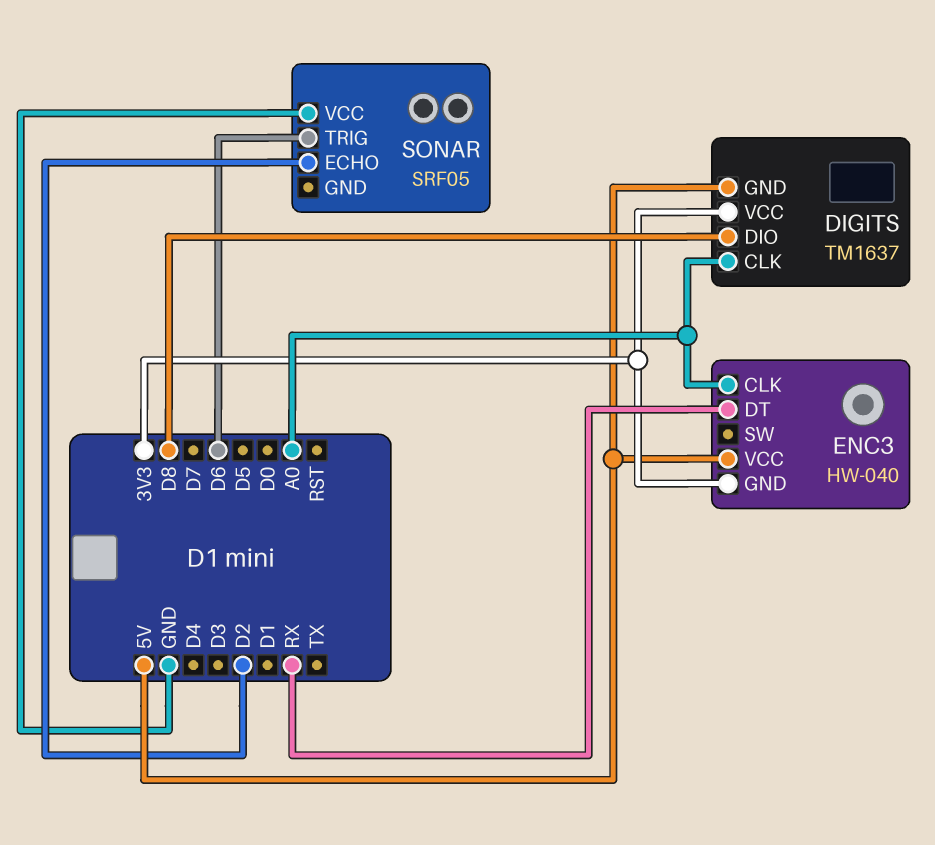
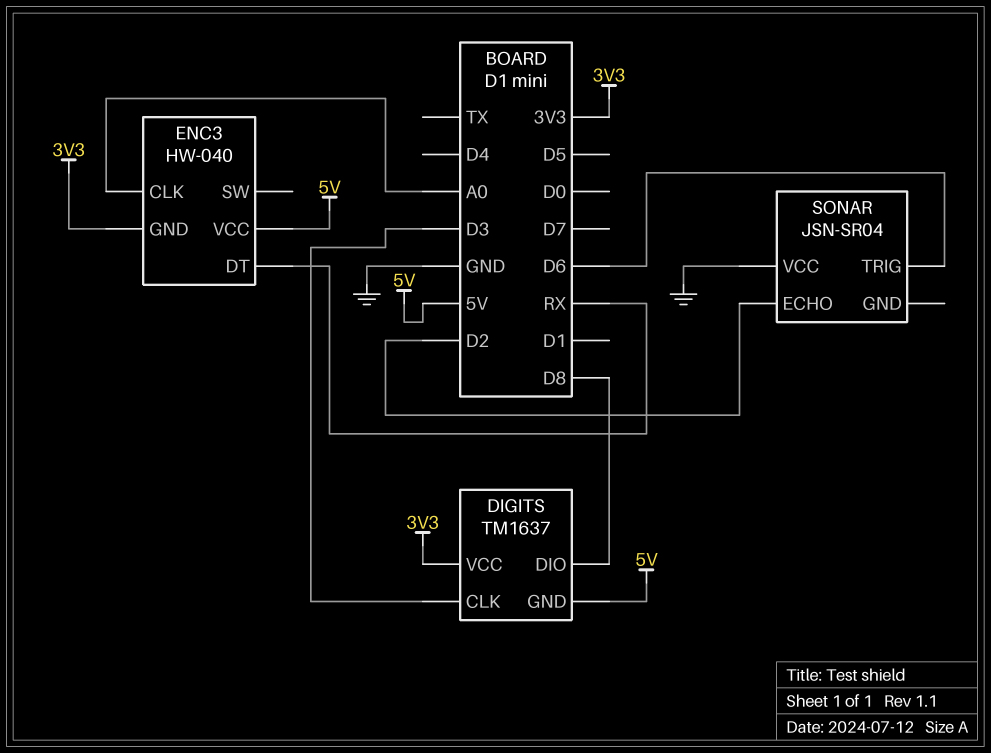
DIGITS pin CLK: A0 -> D3
SONAR: SRF05 -> JSN-SR04

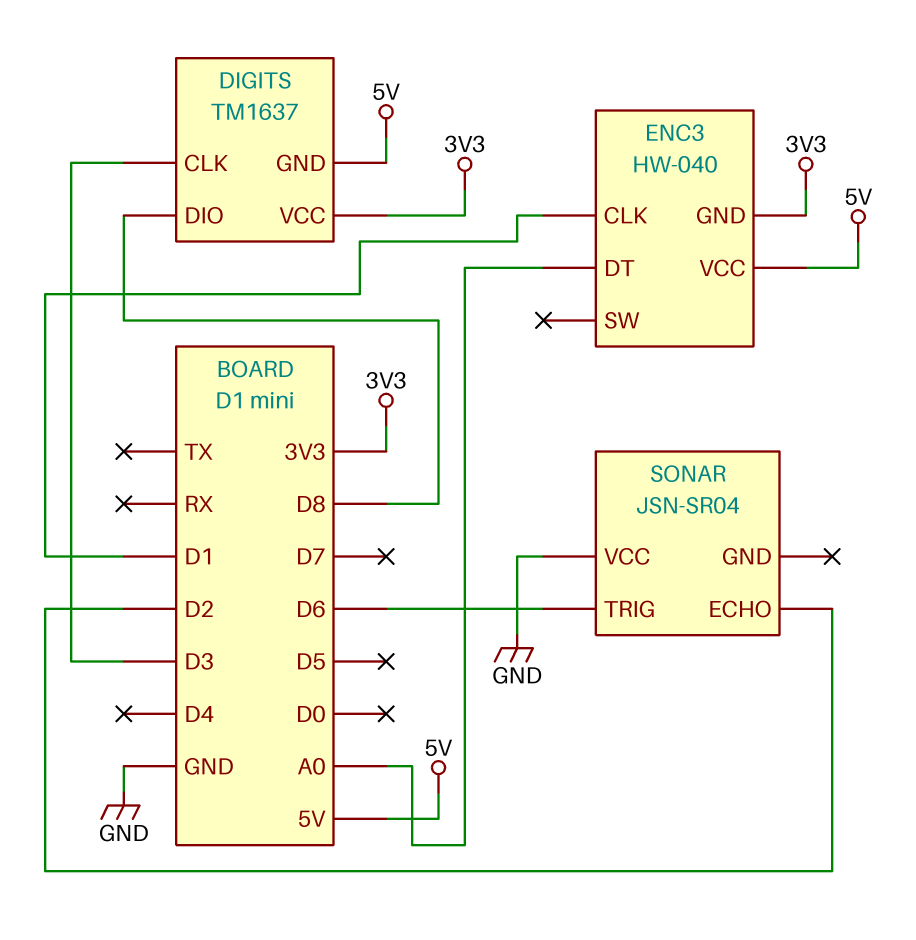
ENC3 pin CLK: A0 -> D1
ENC3 pin DT: RX -> A0

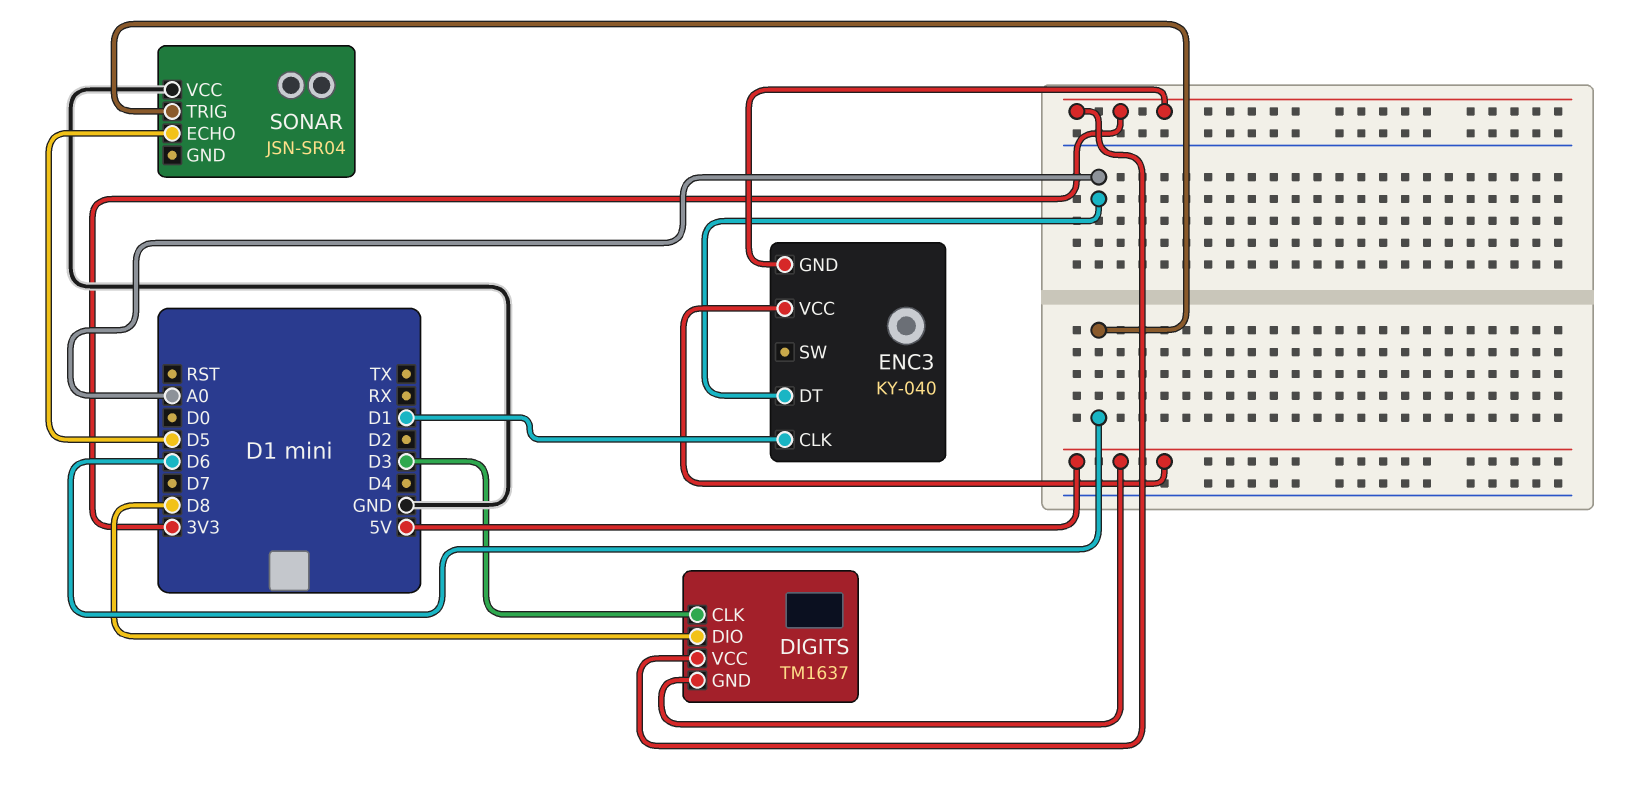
ENC3: HW-040 -> KY-040
SONAR pin ECHO: D2 -> D5

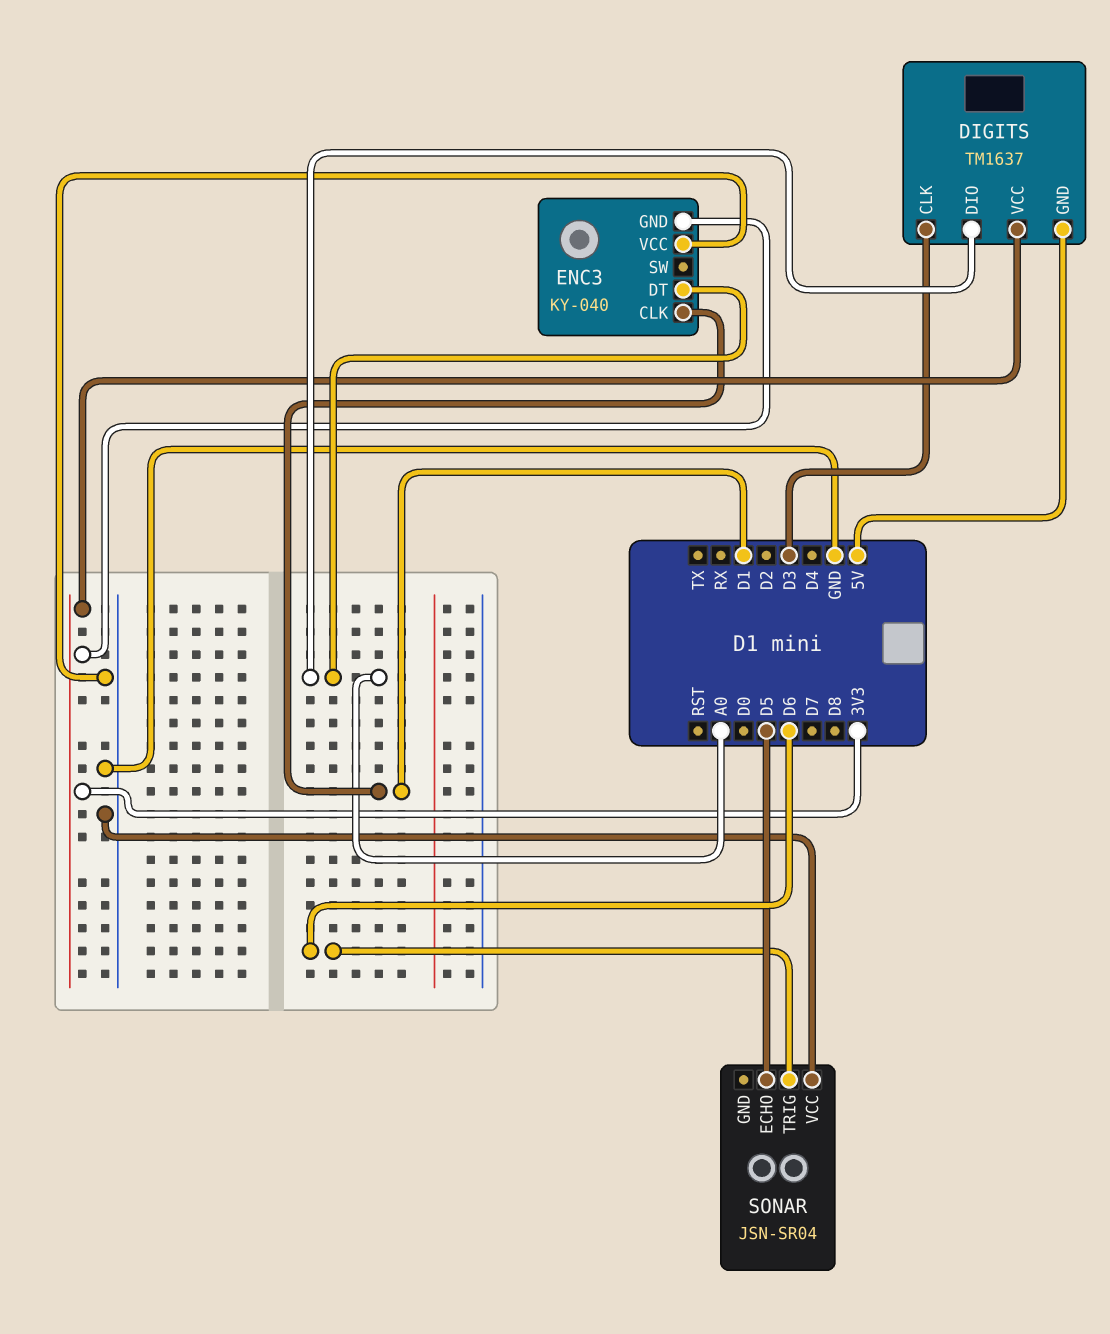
DIGITS pin DIO: D8 -> A0
ENC3 pin VCC: 5V -> GND

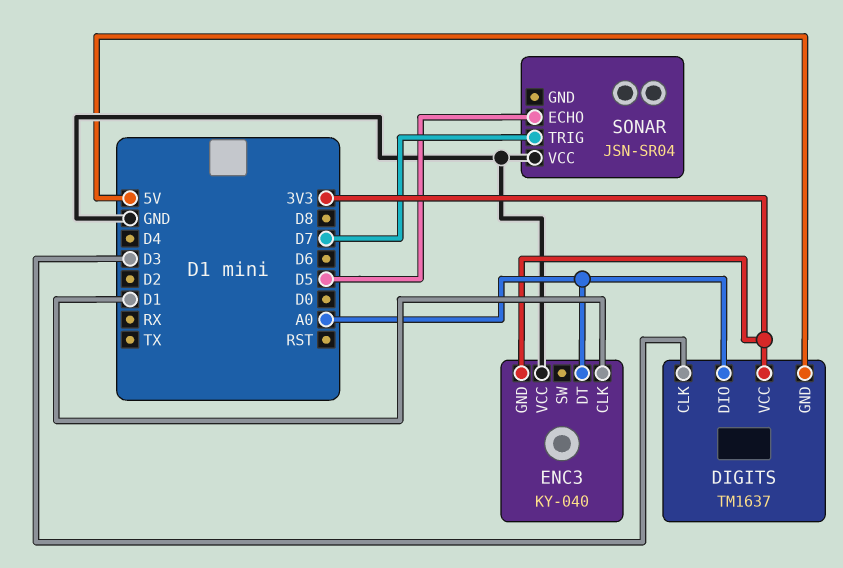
SONAR pin TRIG: D6 -> D7

